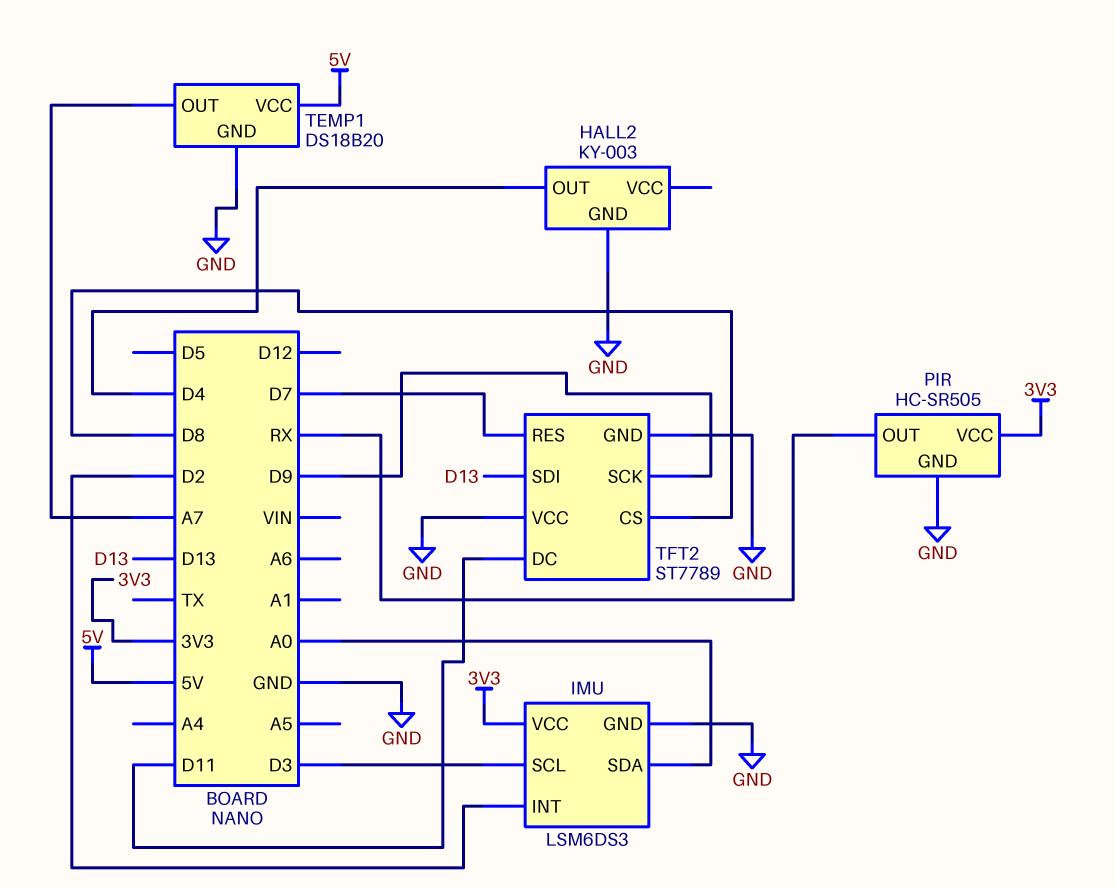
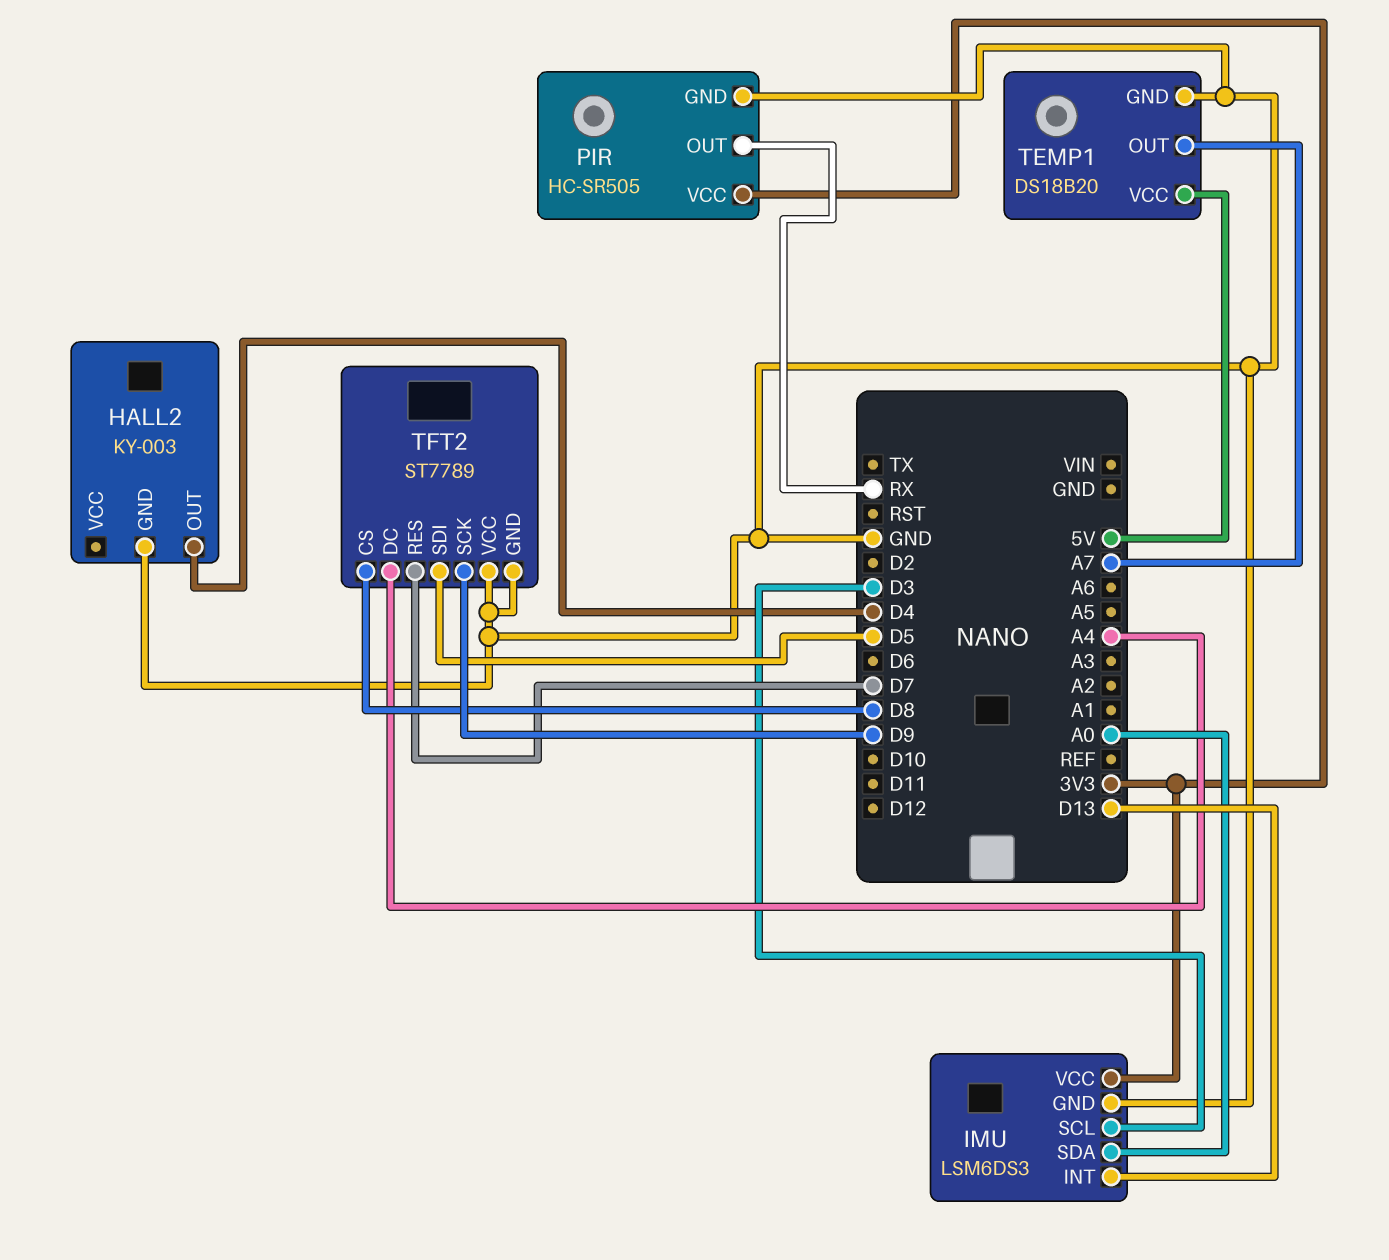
IMU pin INT: D2 -> D13
TFT2 pin DC: D11 -> A4
TFT2 pin SDI: D13 -> D5

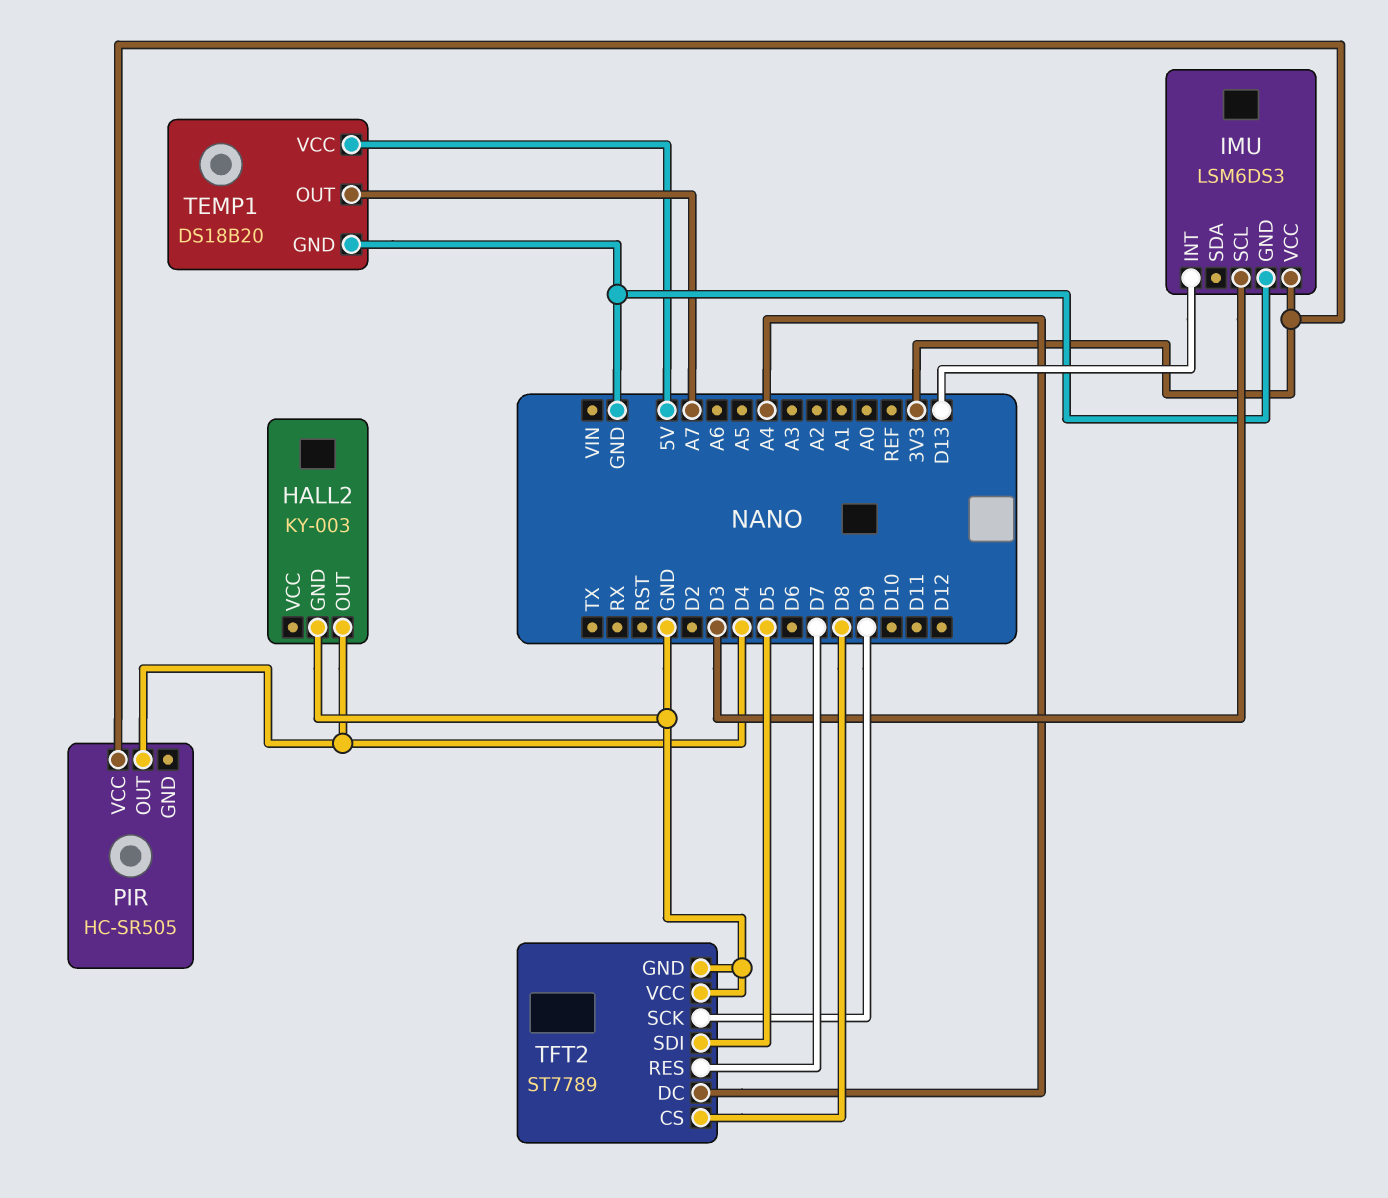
IMU pin SDA: A0 -> none
PIR pin GND: GND -> none
PIR pin OUT: RX -> D4

